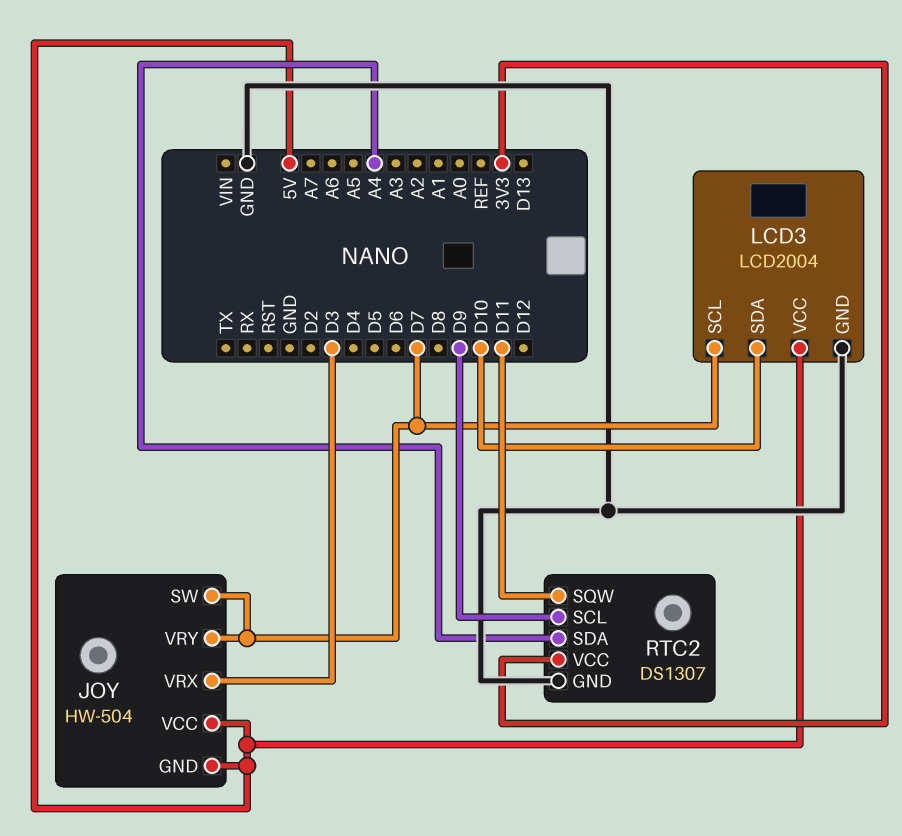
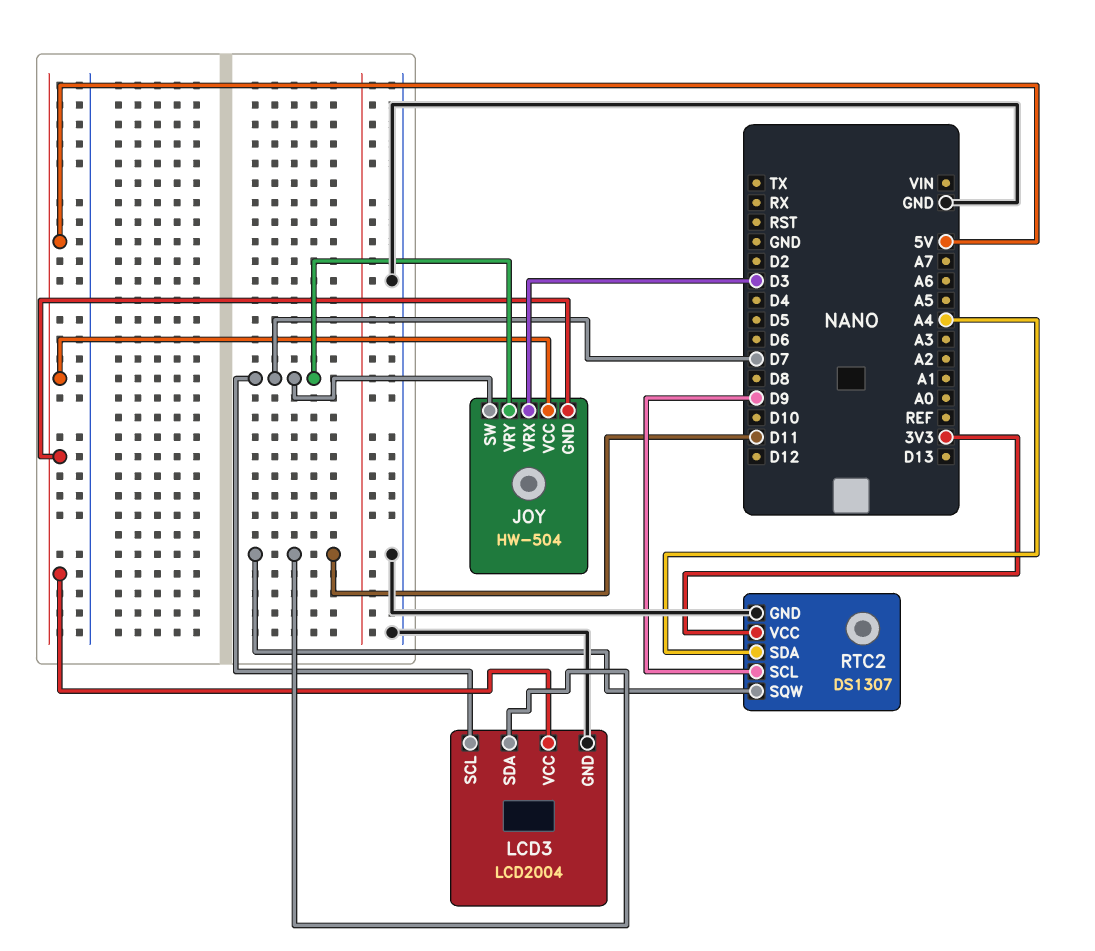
LCD3 pin SDA: D10 -> D11

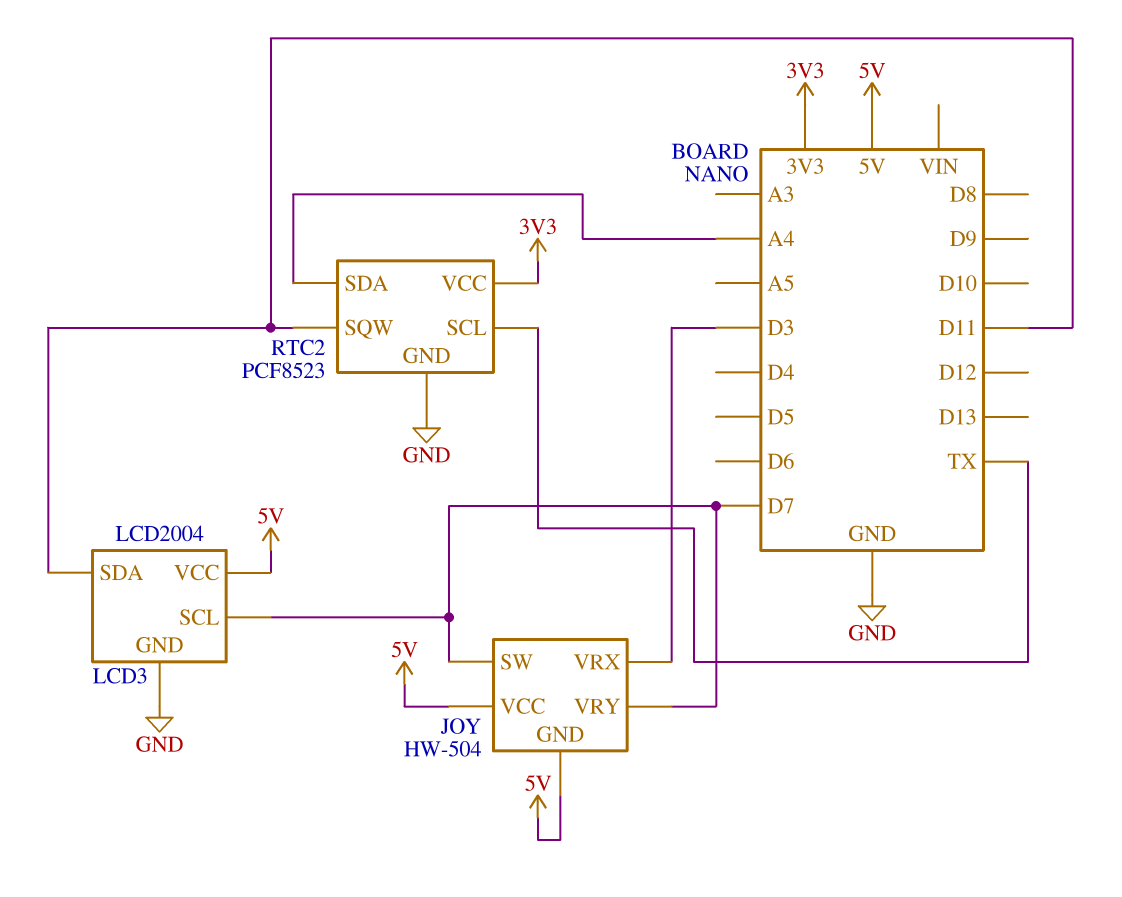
RTC2: DS1307 -> PCF8523
RTC2 pin SCL: D9 -> TX

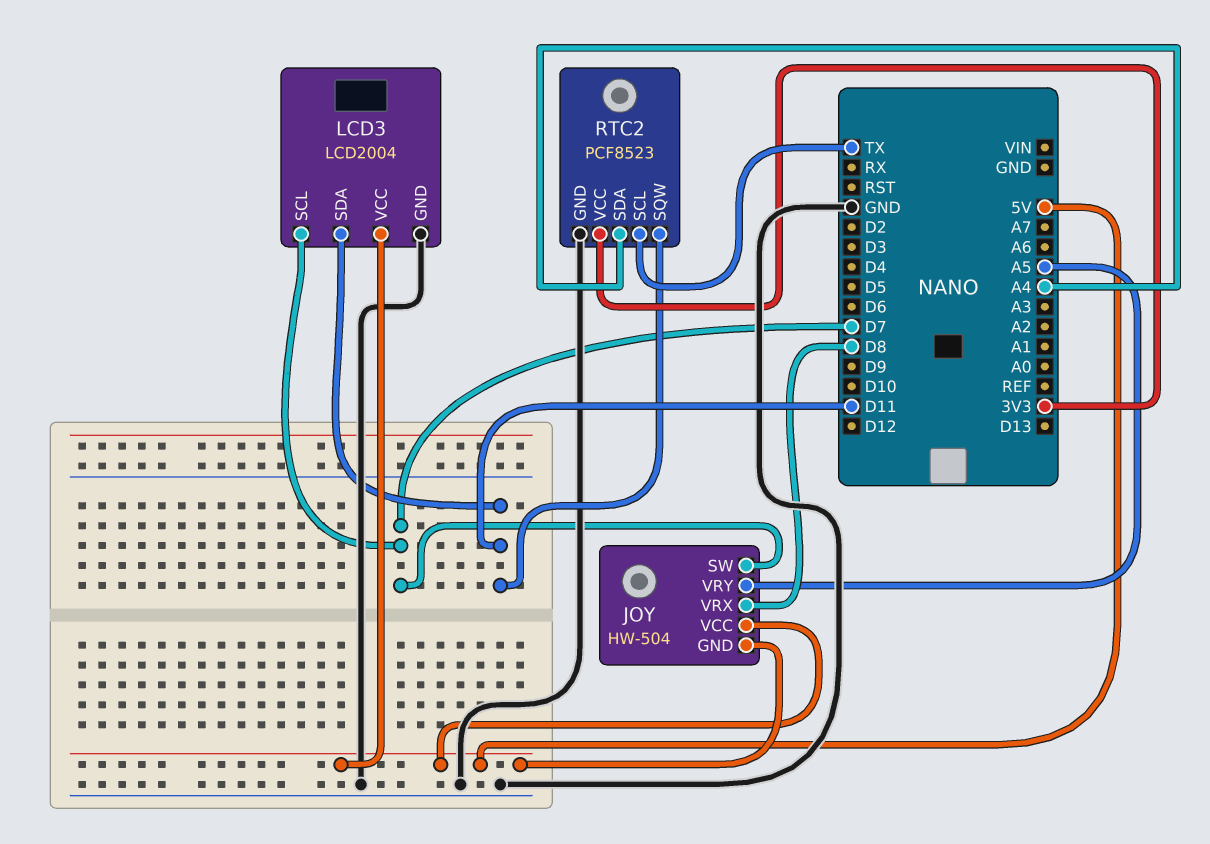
JOY pin VRX: D3 -> D8
JOY pin VRY: D7 -> A5

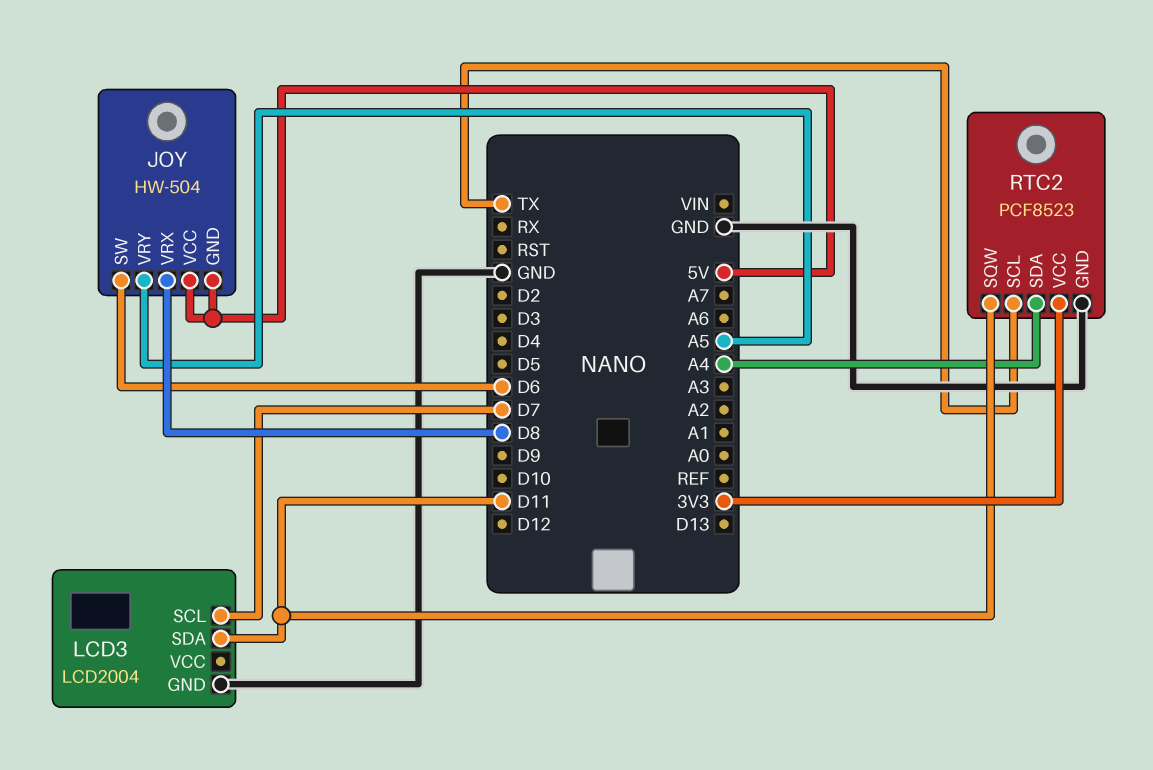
JOY pin SW: D7 -> D6
LCD3 pin VCC: 5V -> none

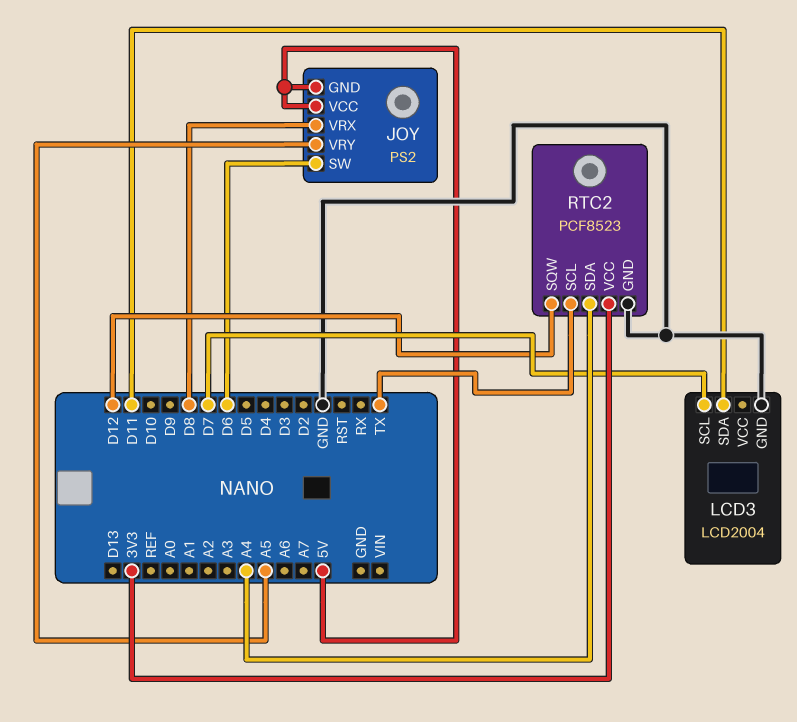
JOY: HW-504 -> PS2
RTC2 pin SQW: D11 -> D12

